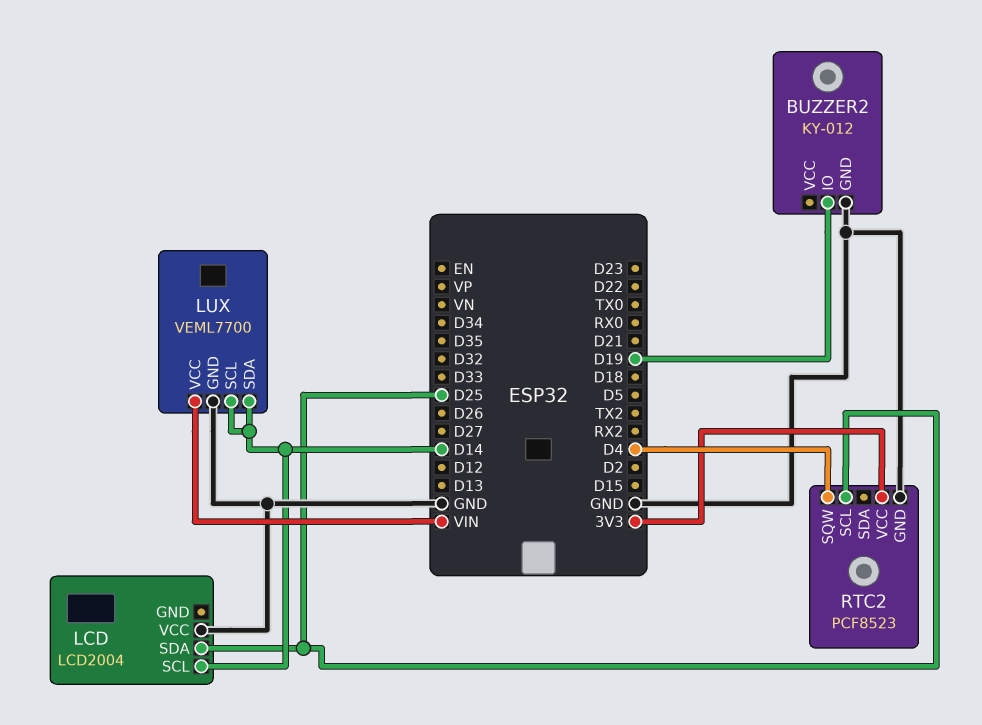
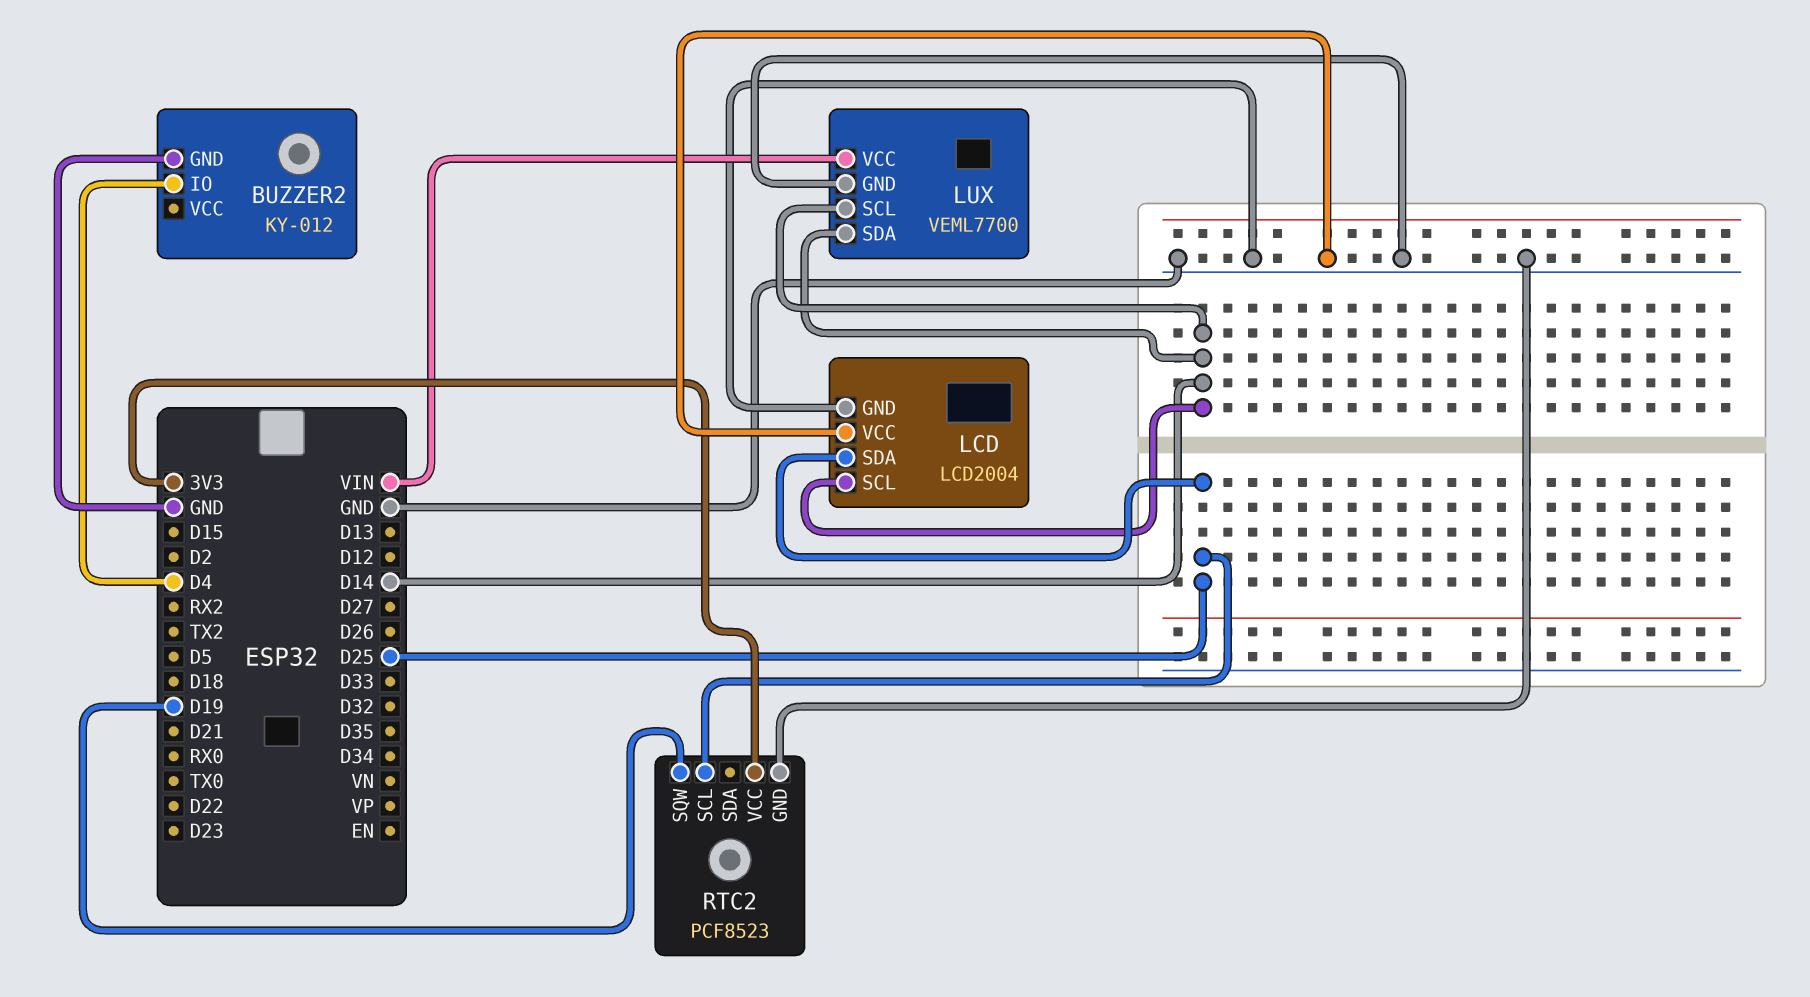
BUZZER2 pin IO: D19 -> D4
LCD pin GND: none -> GND
RTC2 pin SQW: D4 -> D19

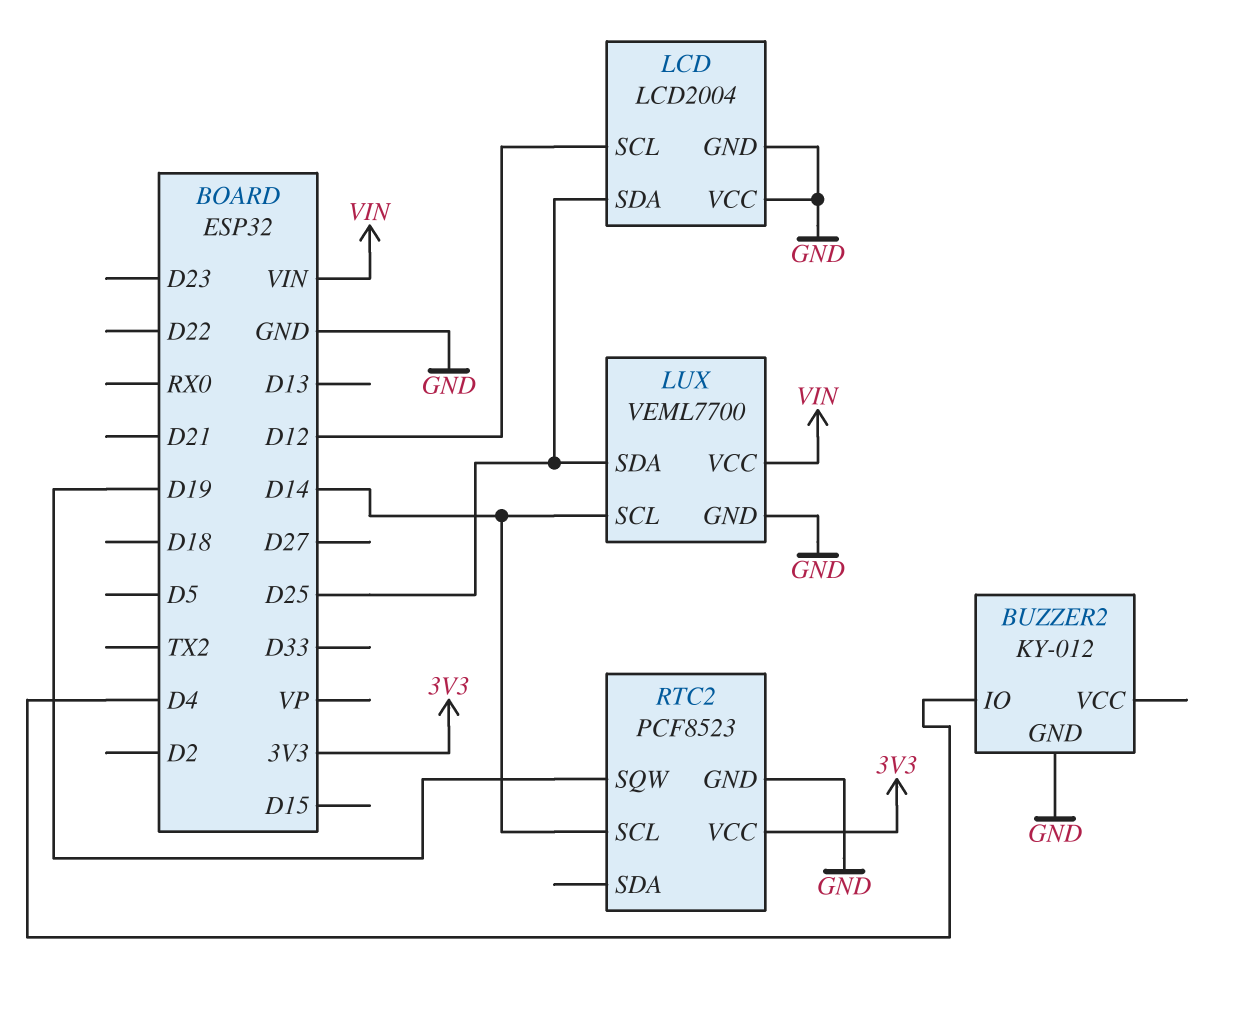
LCD pin SCL: D14 -> D12
LUX pin SDA: D14 -> D25
RTC2 pin SCL: D25 -> D14

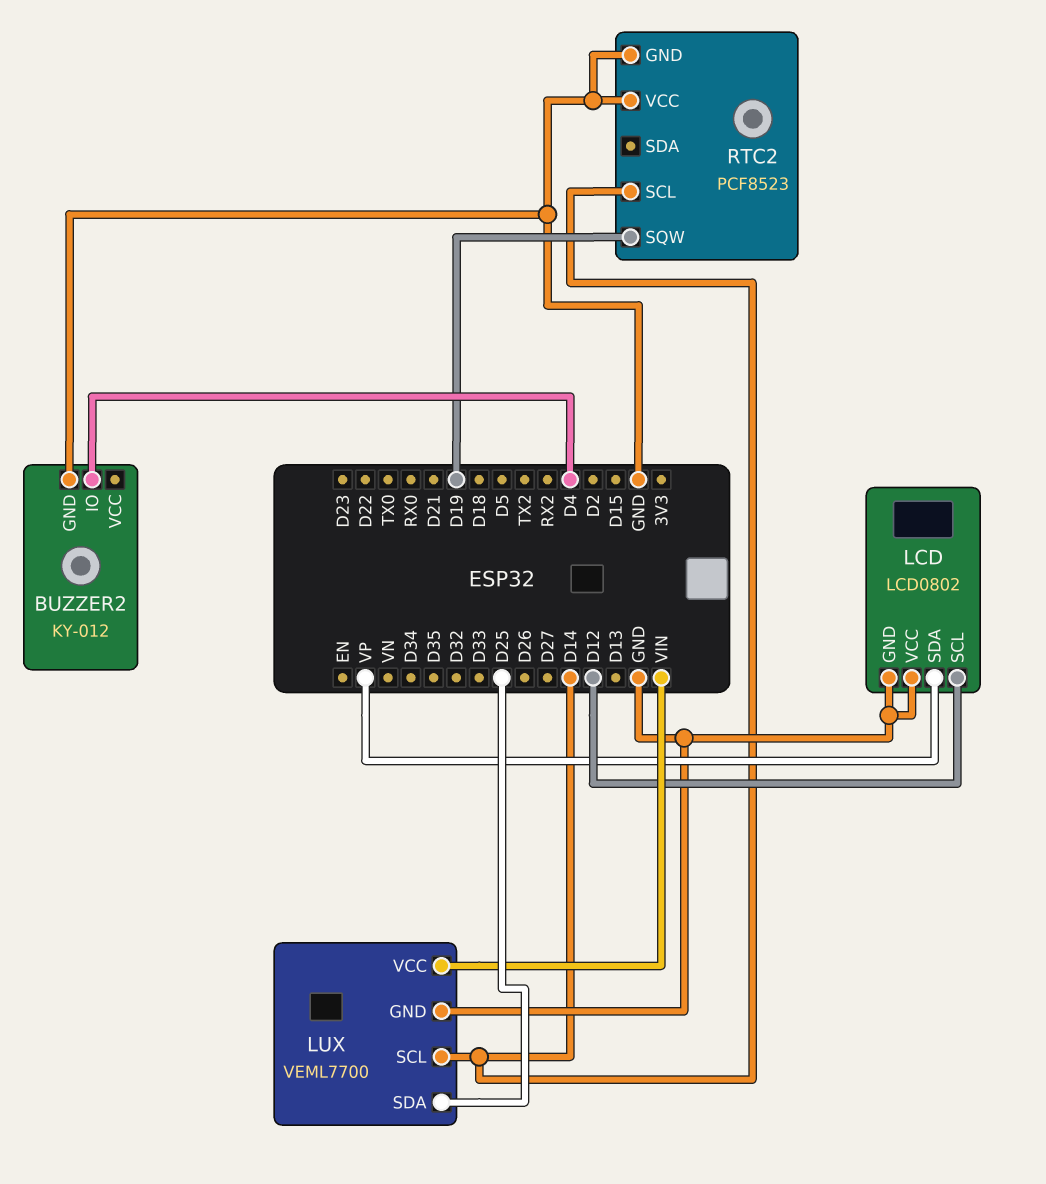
LCD: LCD2004 -> LCD0802
LCD pin SDA: D25 -> VP
RTC2 pin VCC: 3V3 -> GND

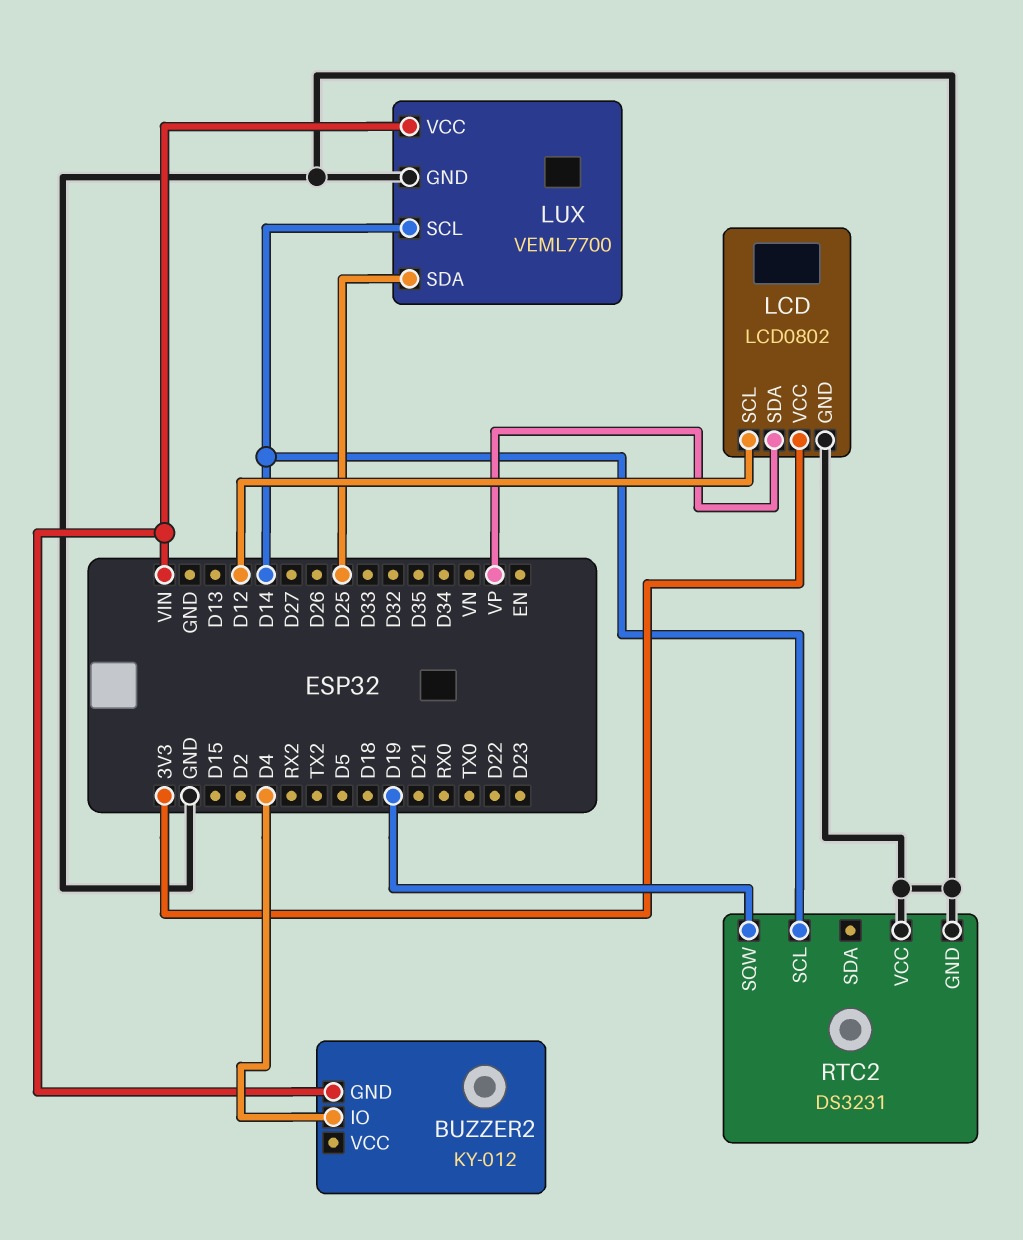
BUZZER2 pin GND: GND -> VIN
LCD pin VCC: GND -> 3V3
RTC2: PCF8523 -> DS3231

